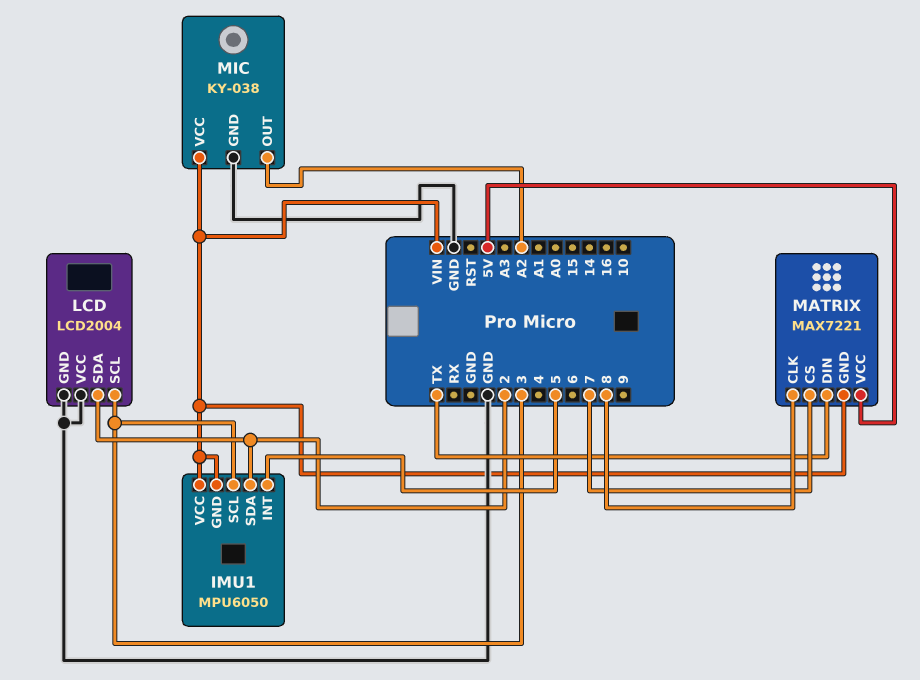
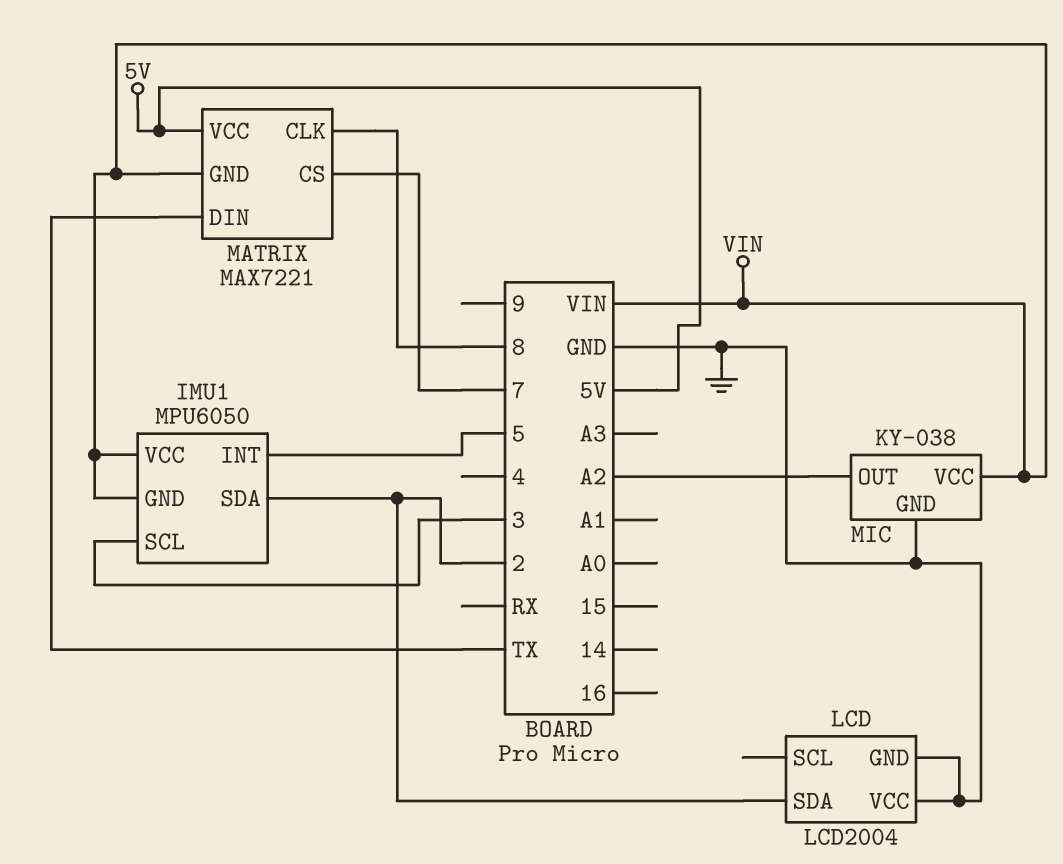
LCD pin SCL: 3 -> none

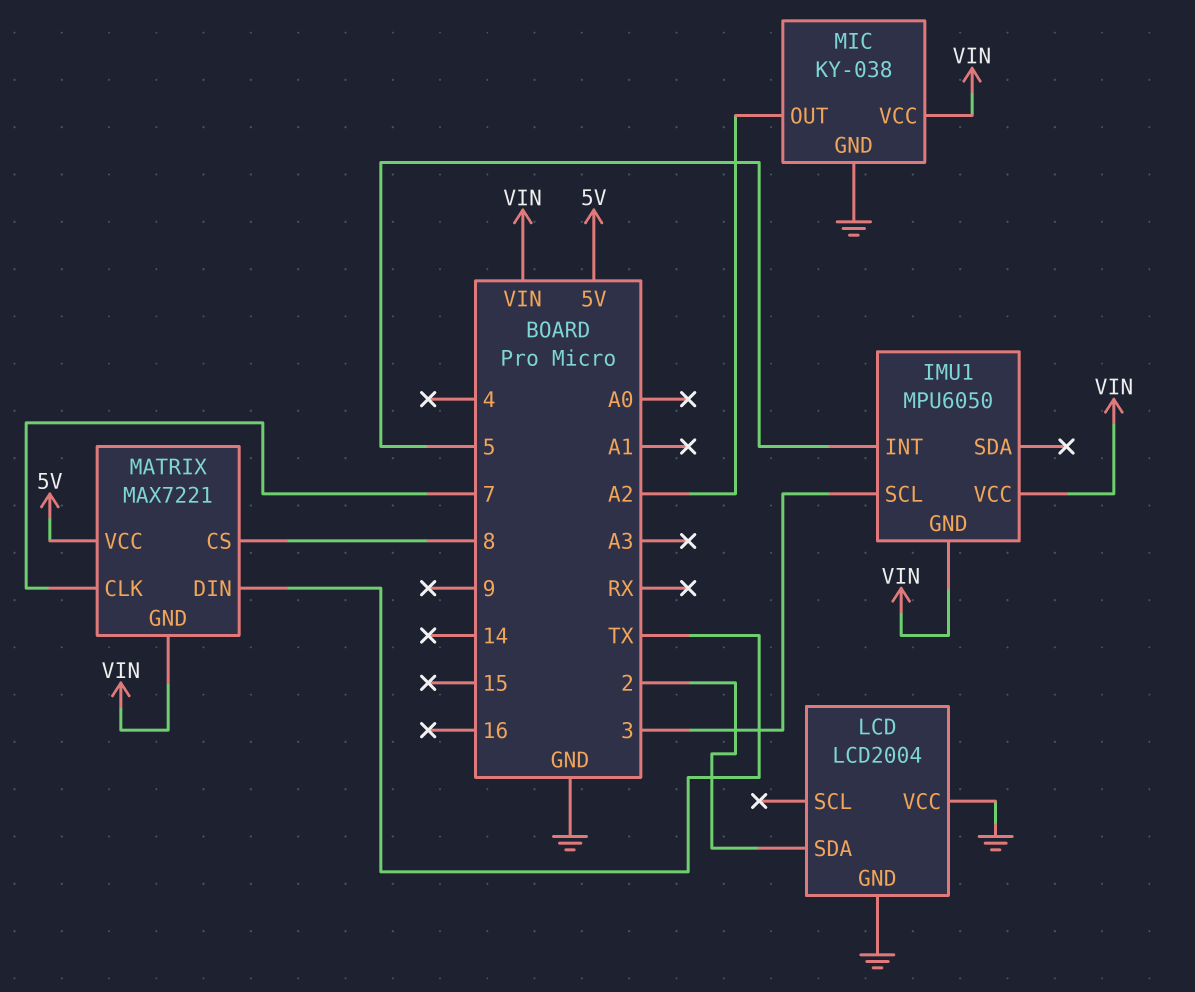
IMU1 pin SDA: 2 -> none
MATRIX pin CLK: 8 -> 7
MATRIX pin CS: 7 -> 8

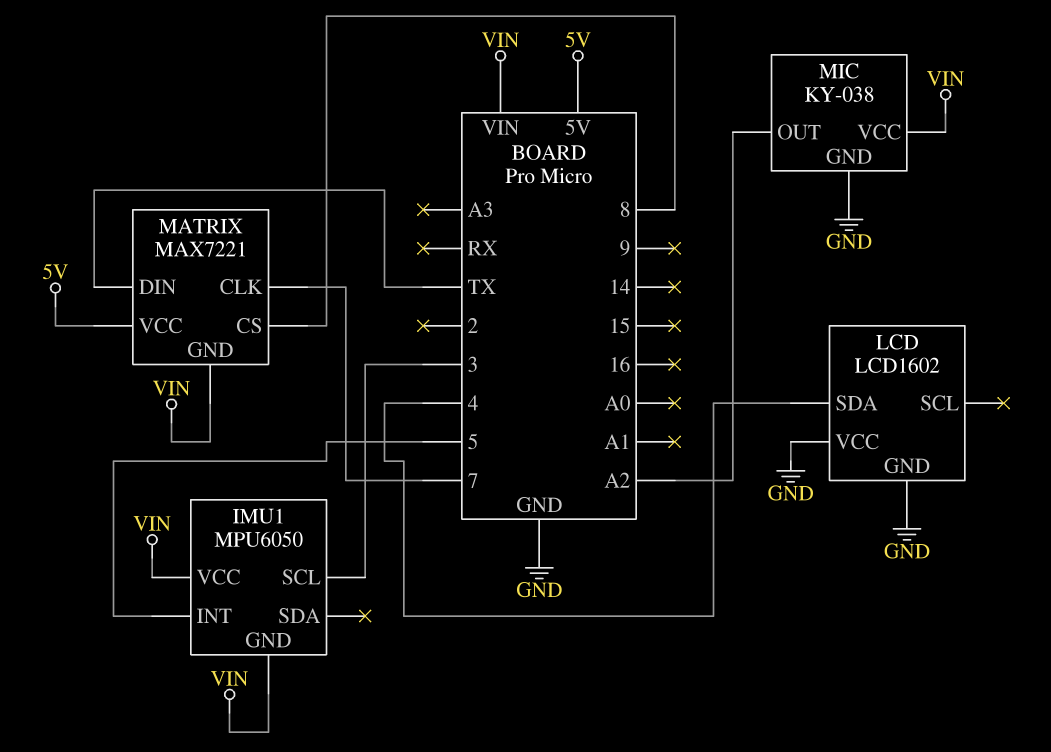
LCD: LCD2004 -> LCD1602
LCD pin SDA: 2 -> 4

